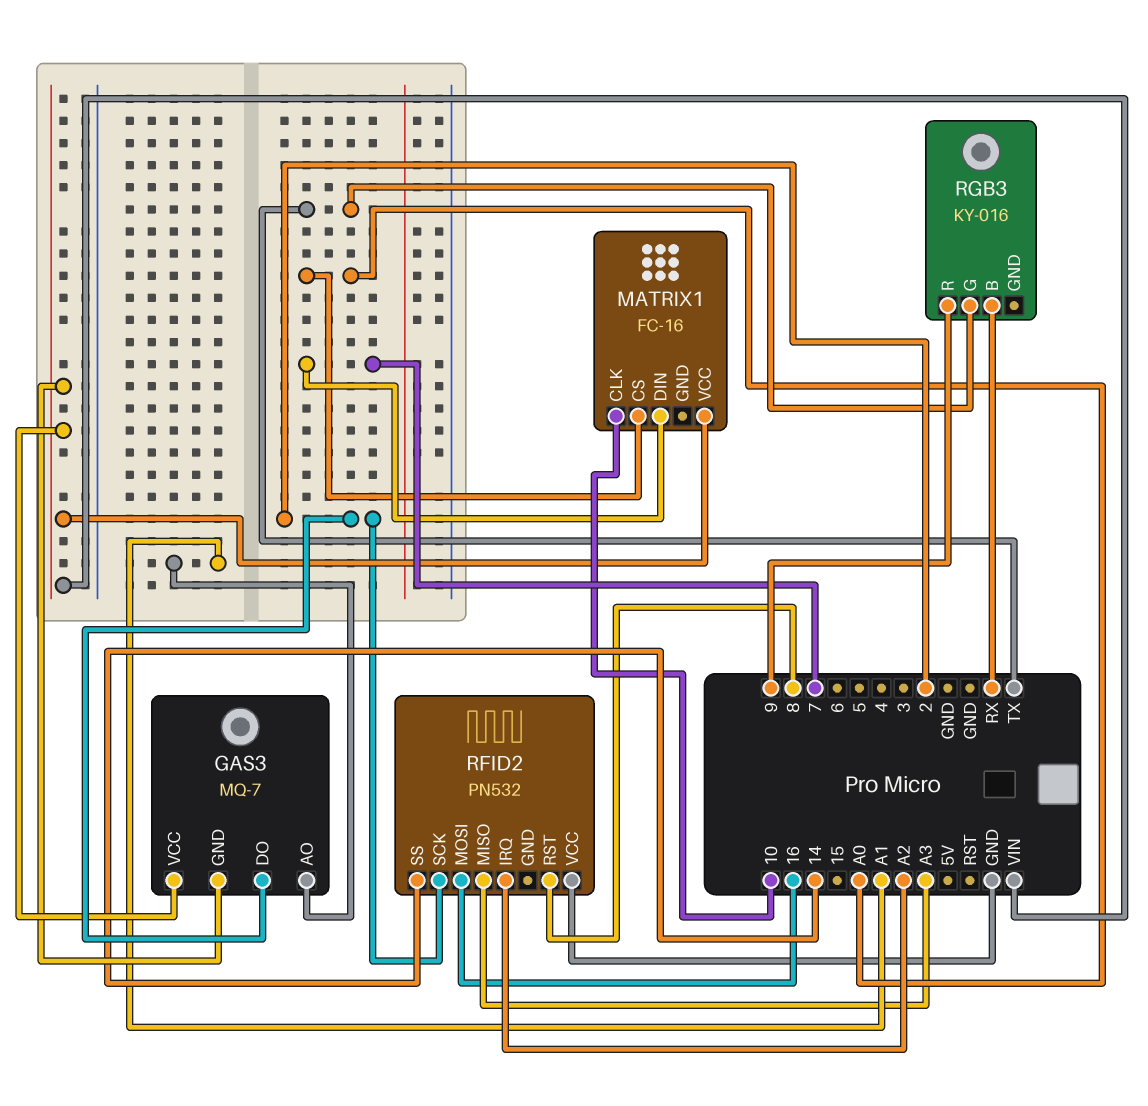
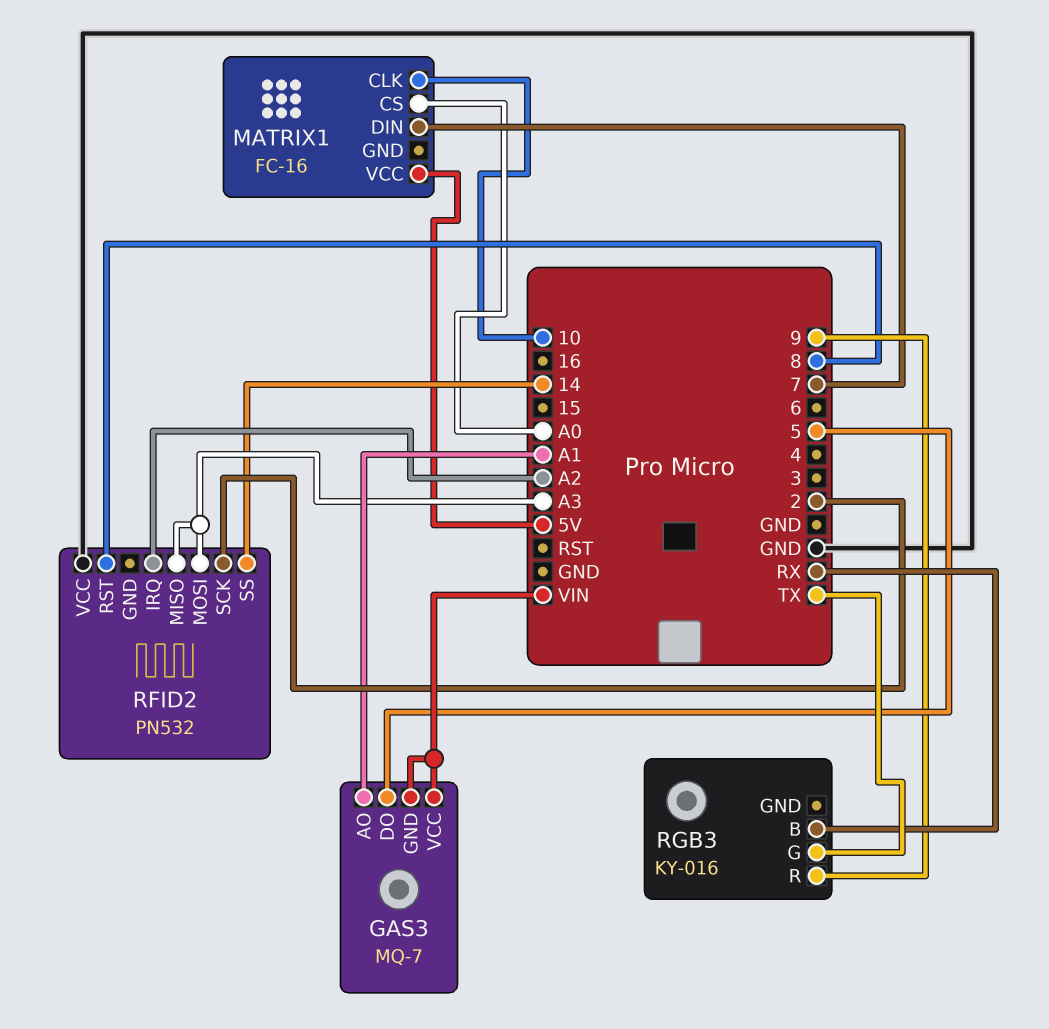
GAS3 pin DO: 2 -> 5
MATRIX1 pin VCC: VIN -> 5V
RFID2 pin MOSI: 16 -> A3

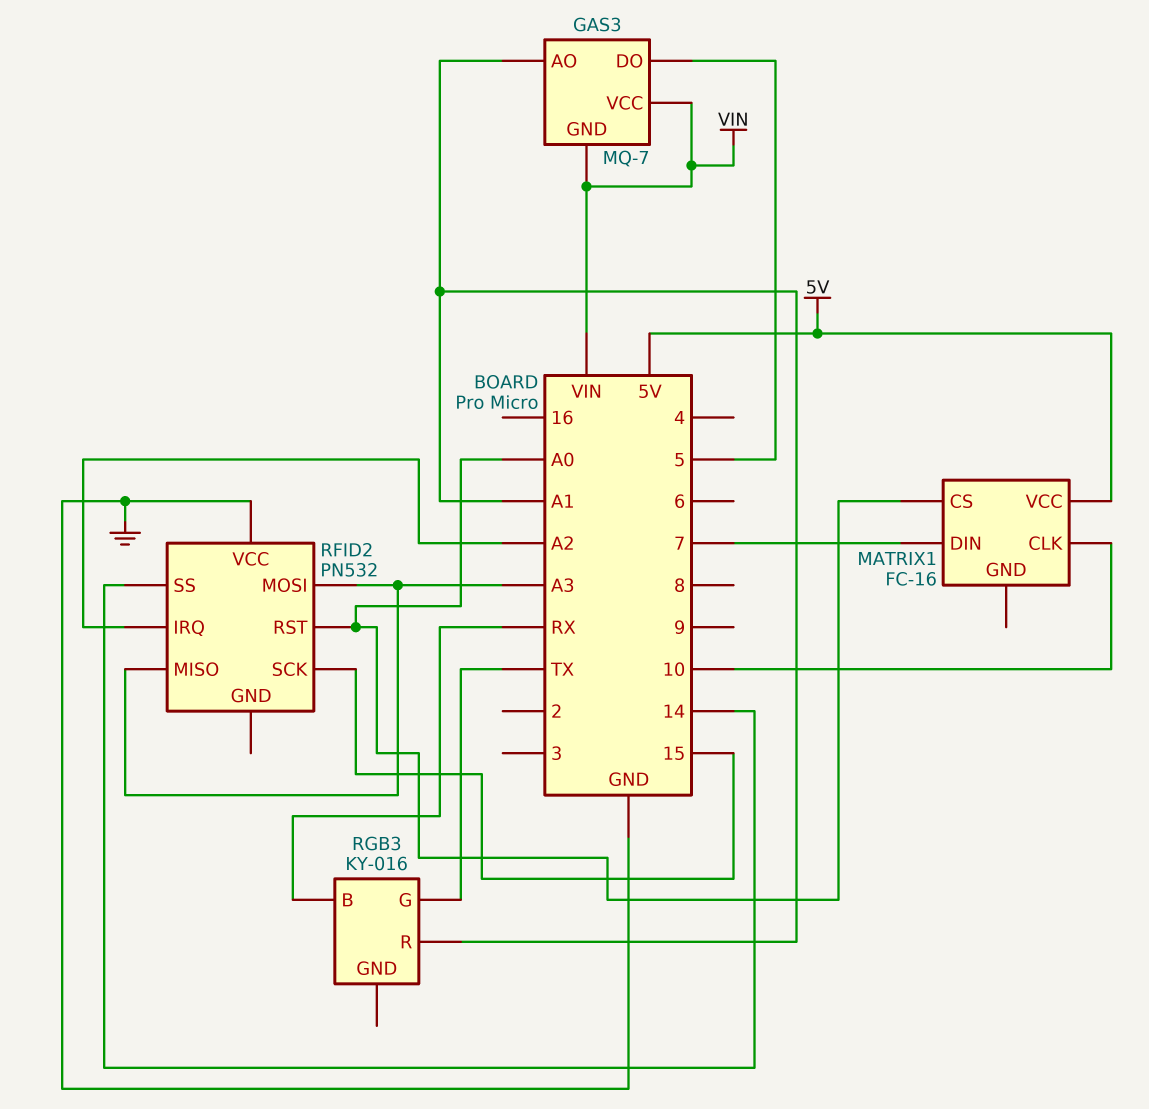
RFID2 pin RST: 8 -> A0
RFID2 pin SCK: 2 -> 15
RGB3 pin R: 9 -> A1

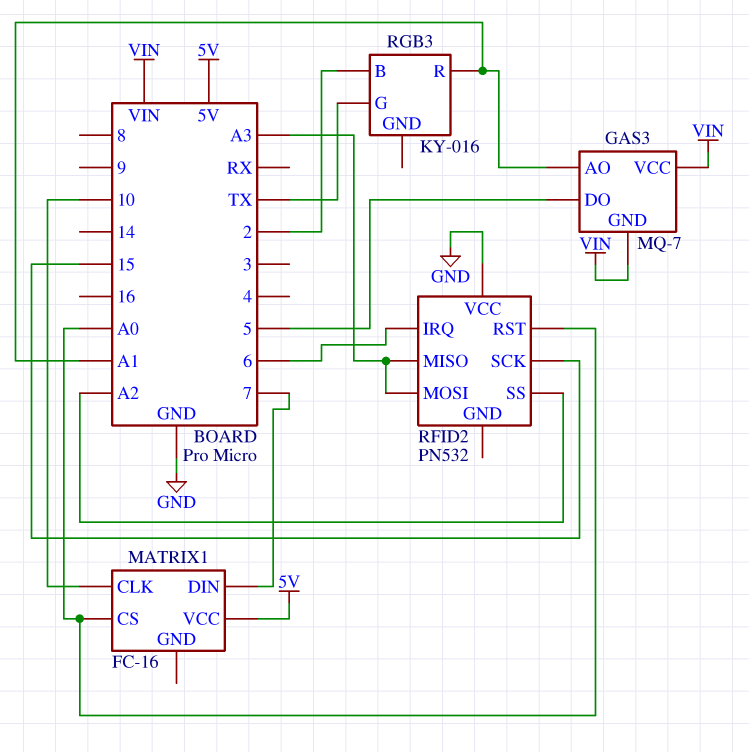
RFID2 pin IRQ: A2 -> 6
RFID2 pin SS: 14 -> A2
RGB3 pin B: RX -> 2

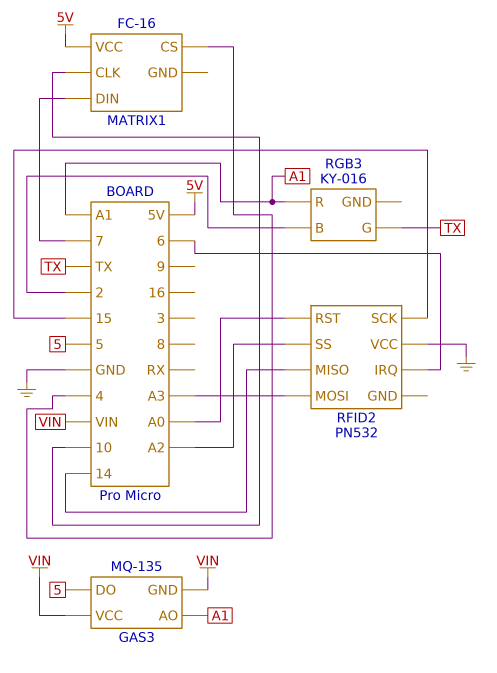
GAS3: MQ-7 -> MQ-135
MATRIX1 pin CS: A0 -> 4
RFID2 pin MISO: A3 -> 14

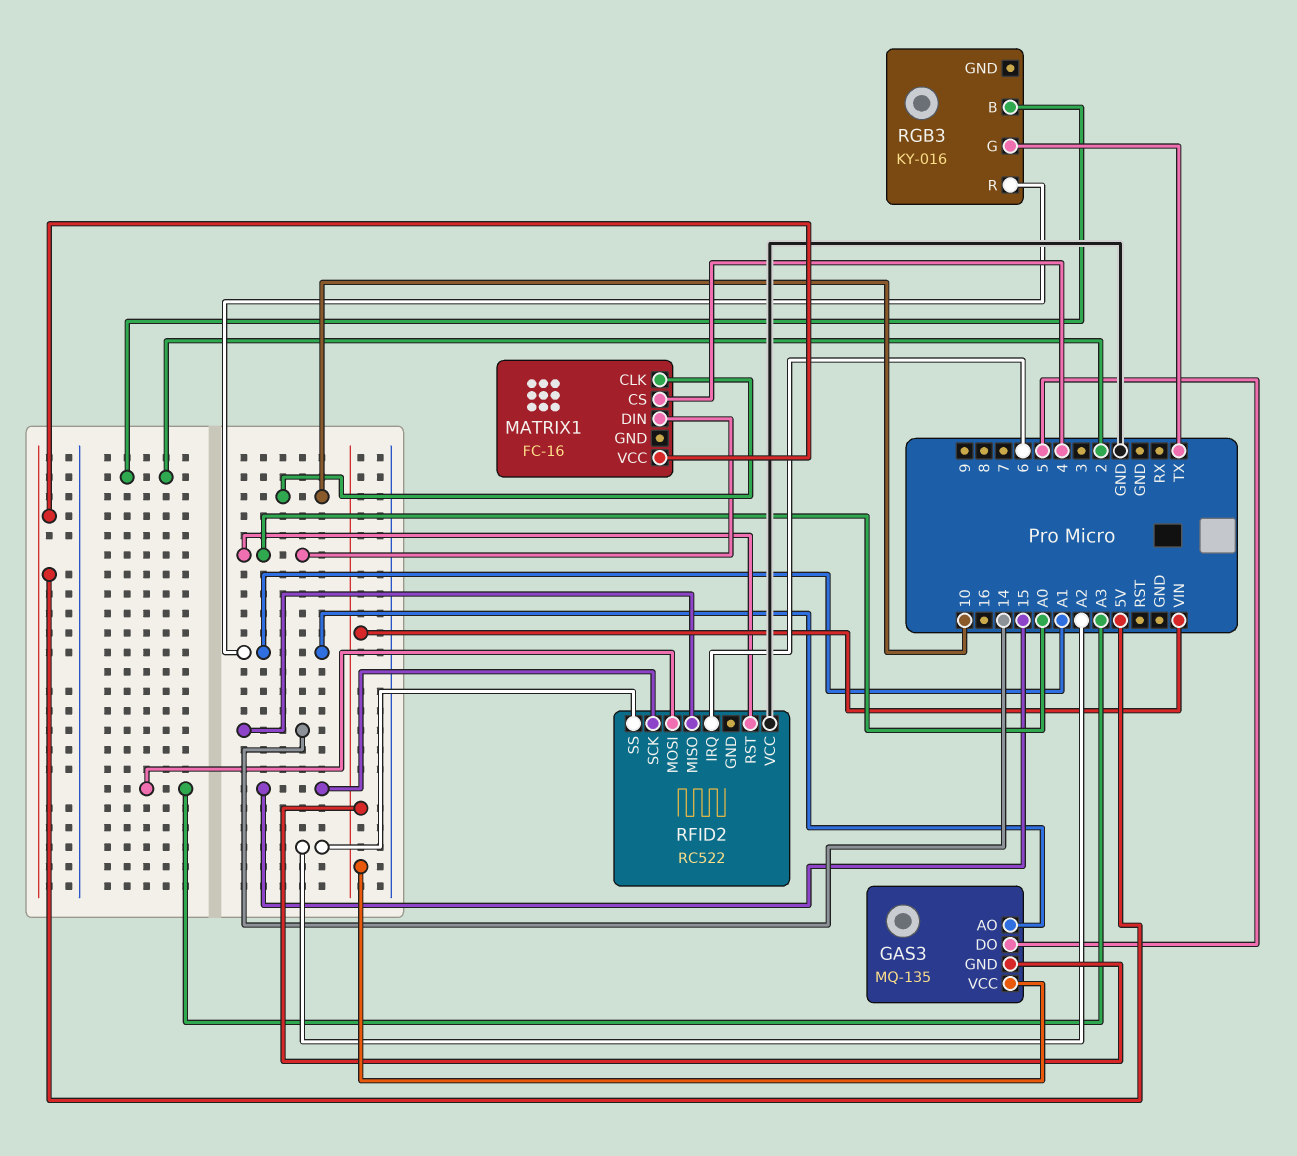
MATRIX1 pin DIN: 7 -> A0
RFID2: PN532 -> RC522

